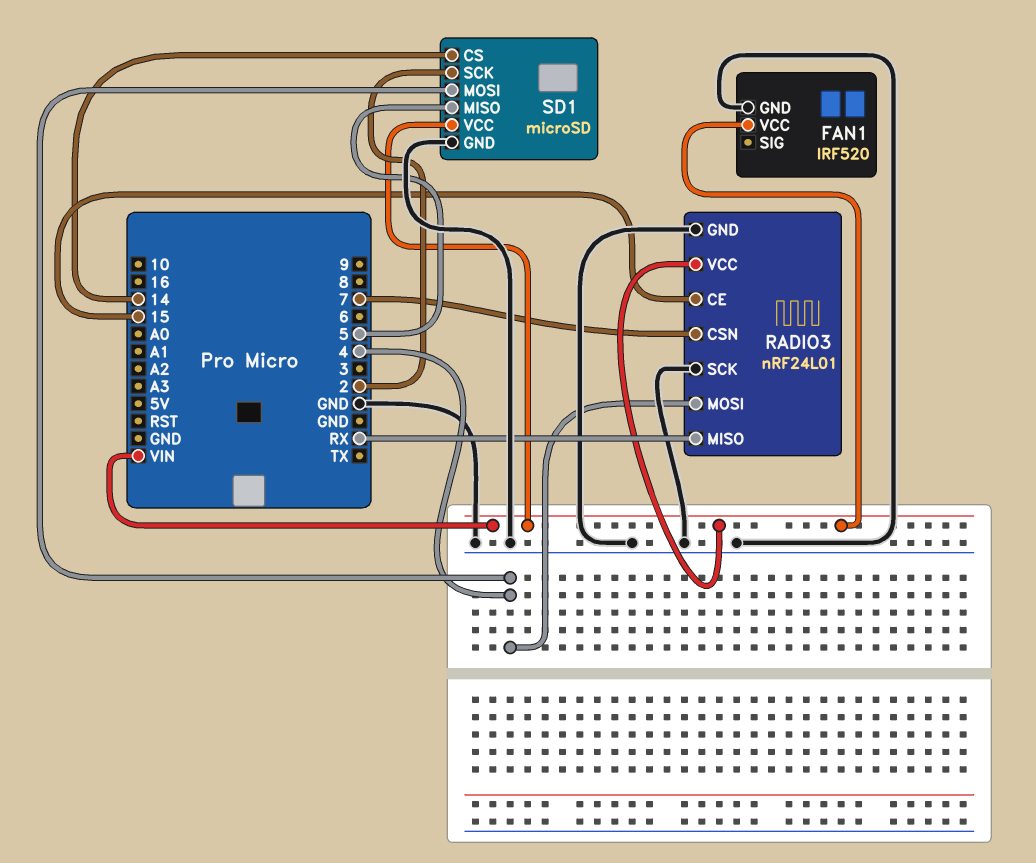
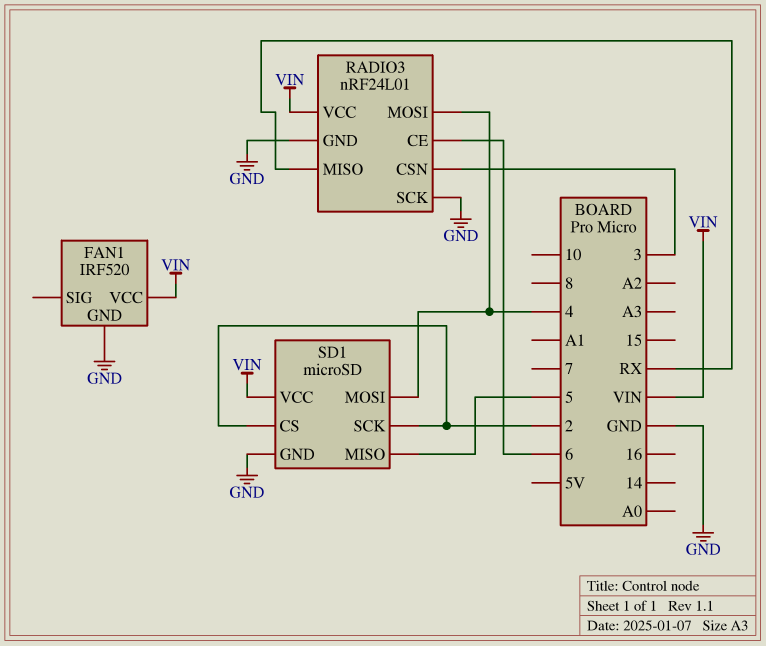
RADIO3 pin CE: 15 -> 6
RADIO3 pin CSN: 7 -> 3
SD1 pin CS: 14 -> 2

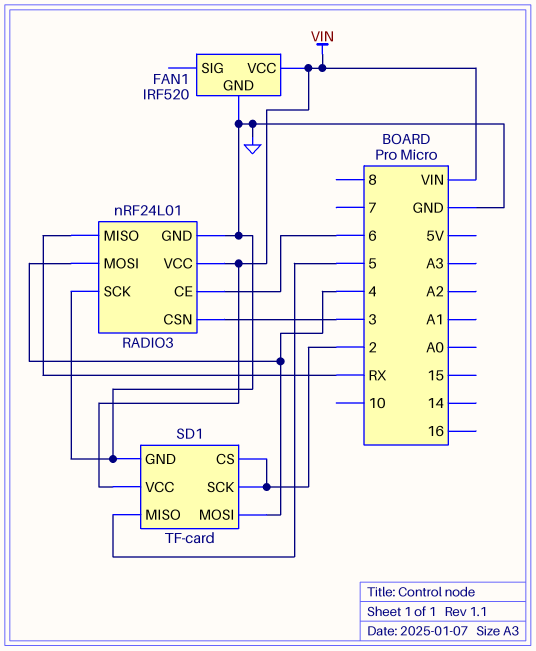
SD1: microSD -> TF-card

